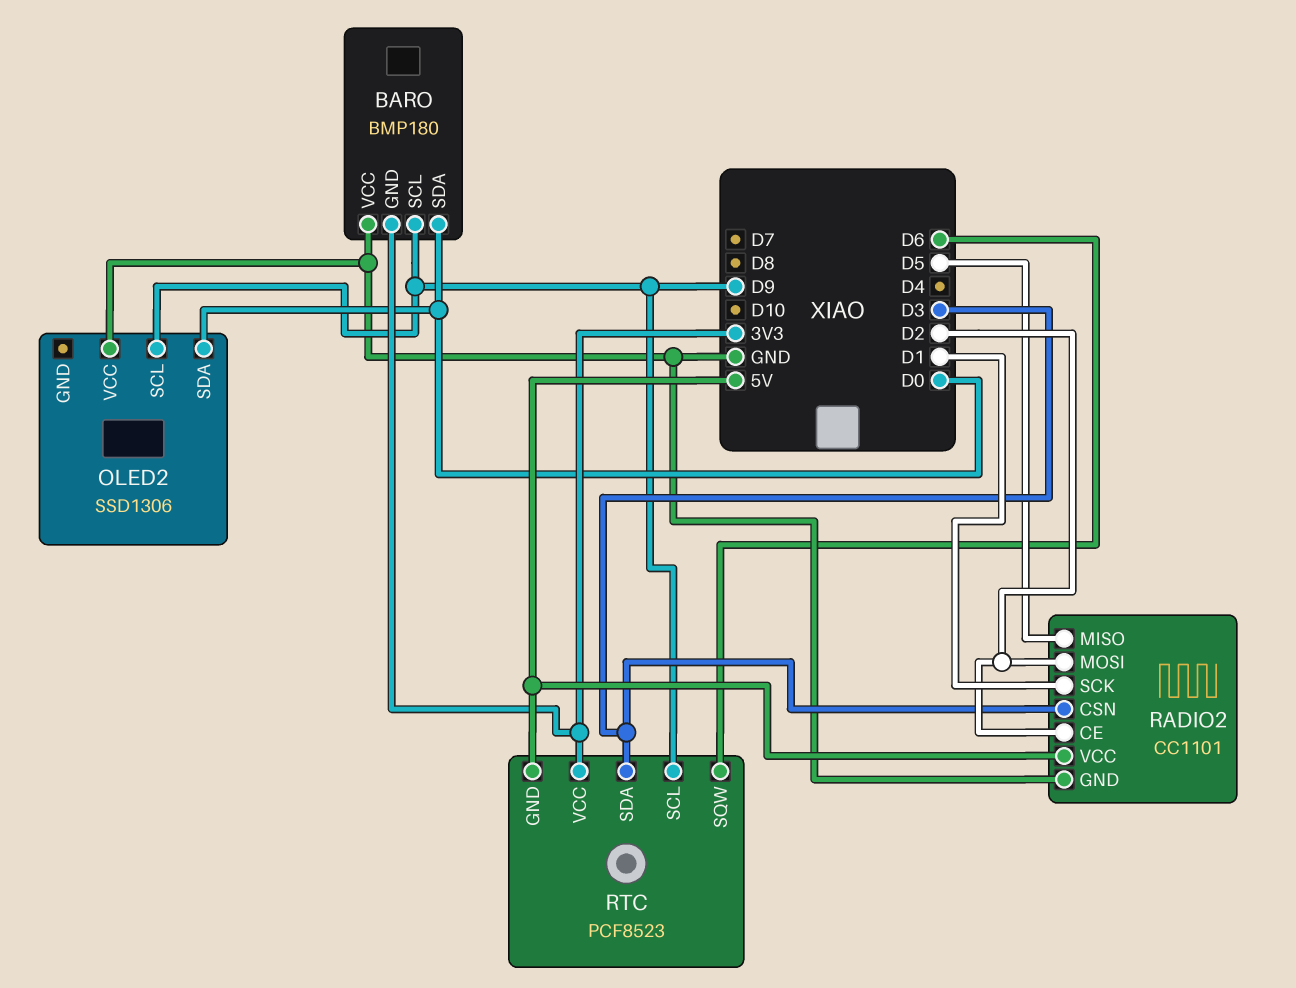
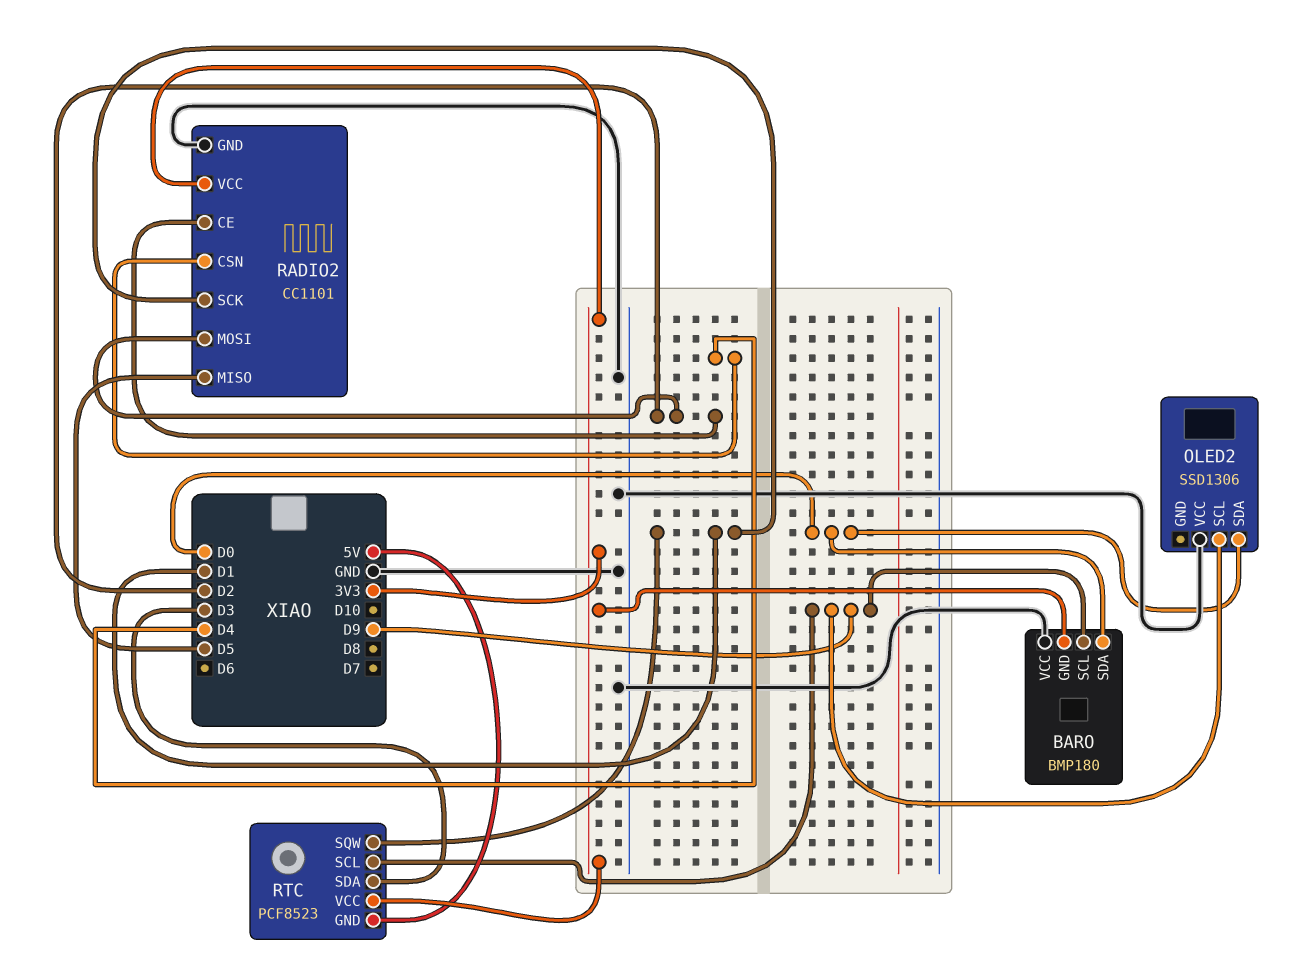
RADIO2 pin CSN: D3 -> D4
RADIO2 pin VCC: 5V -> 3V3
RTC pin SQW: D6 -> D1

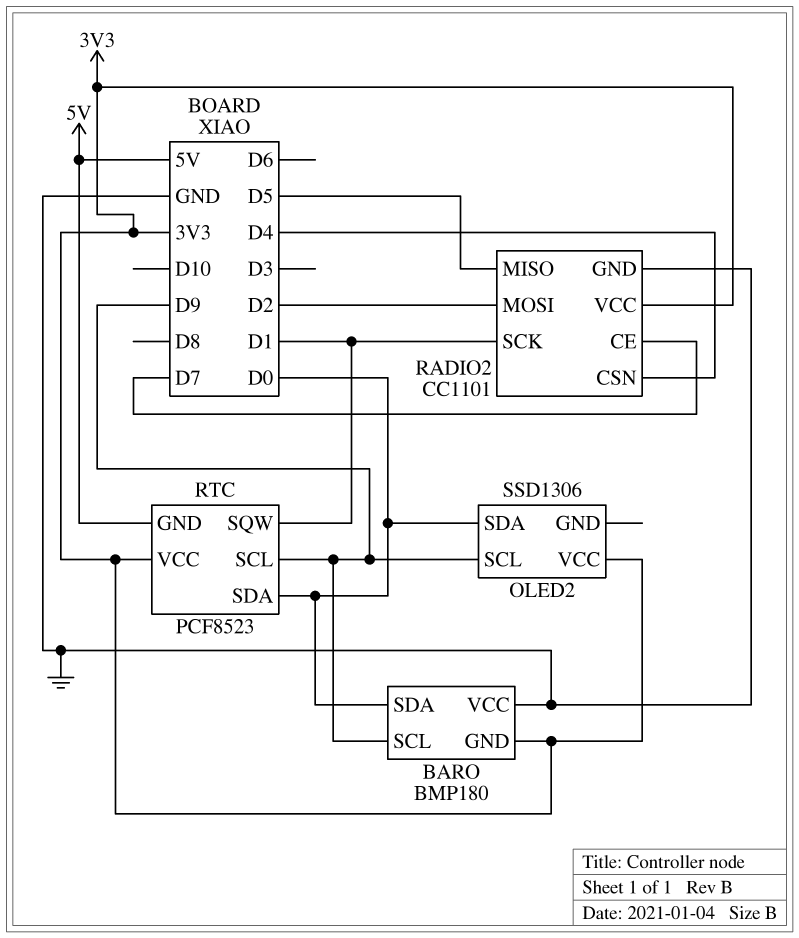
OLED2 pin VCC: GND -> 3V3
RADIO2 pin CE: D2 -> D7
RTC pin SDA: D3 -> D0

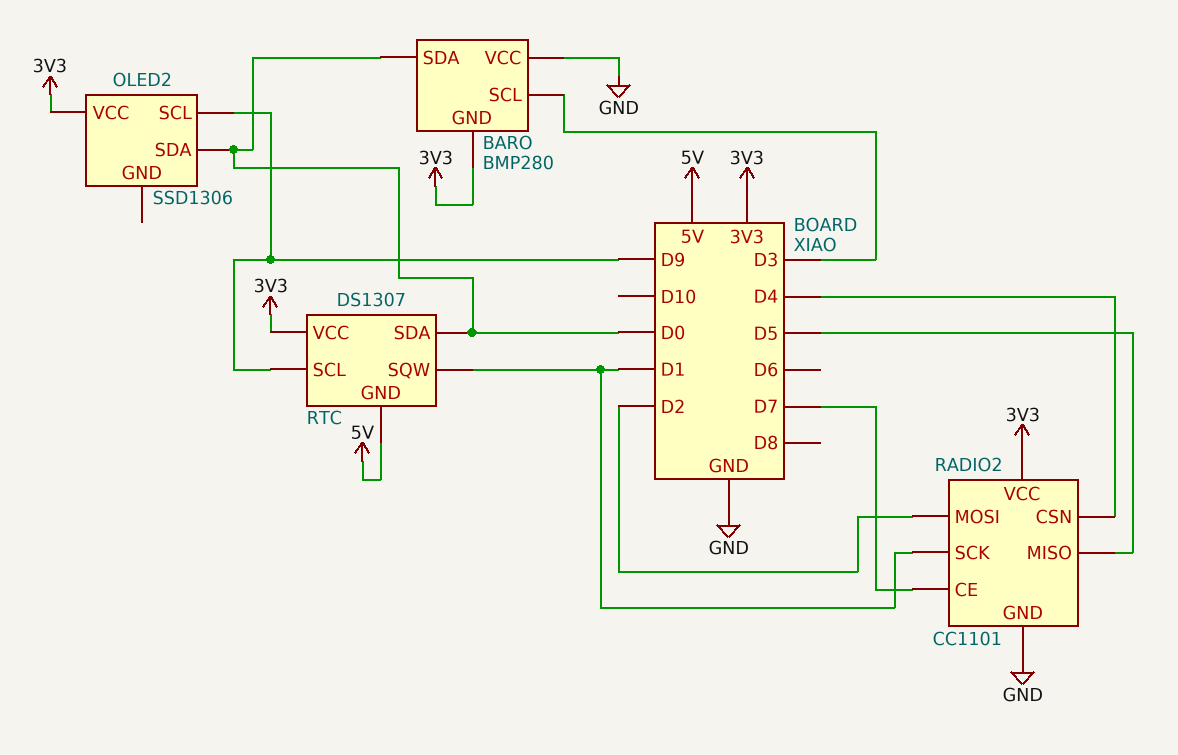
BARO: BMP180 -> BMP280
BARO pin SCL: D9 -> D3
RTC: PCF8523 -> DS1307

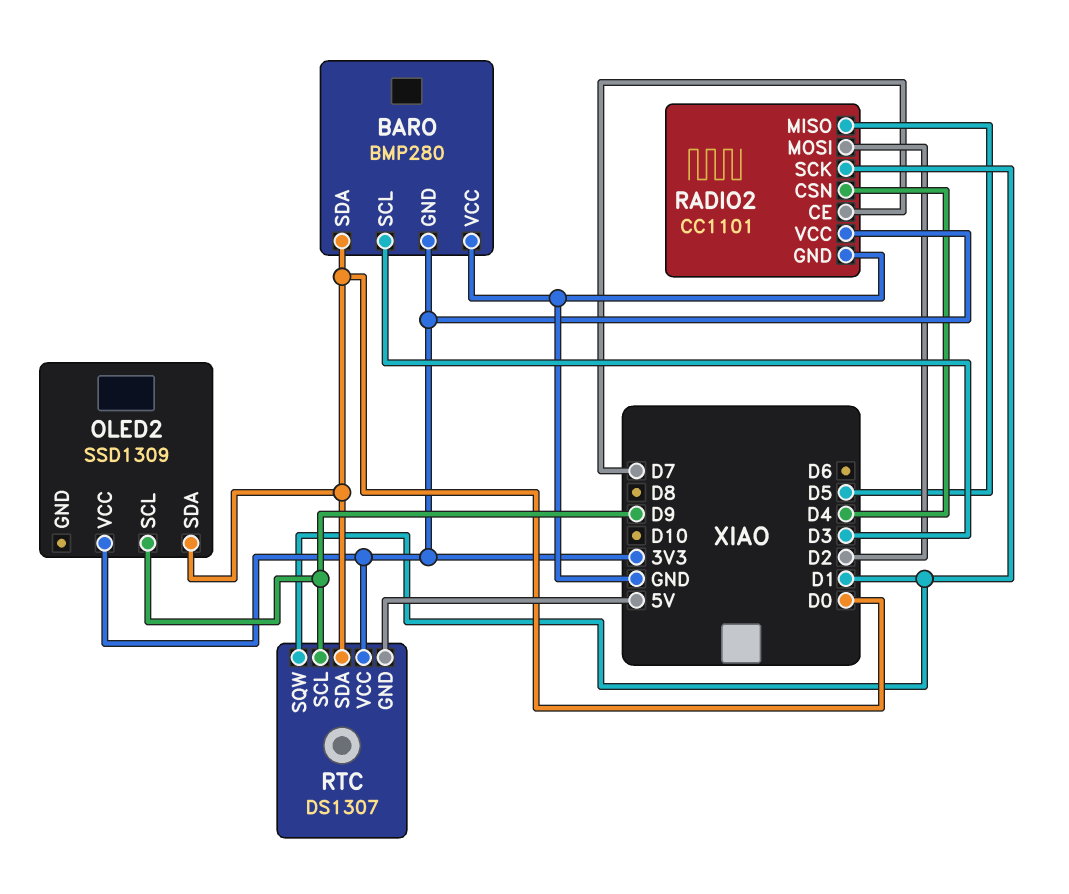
OLED2: SSD1306 -> SSD1309

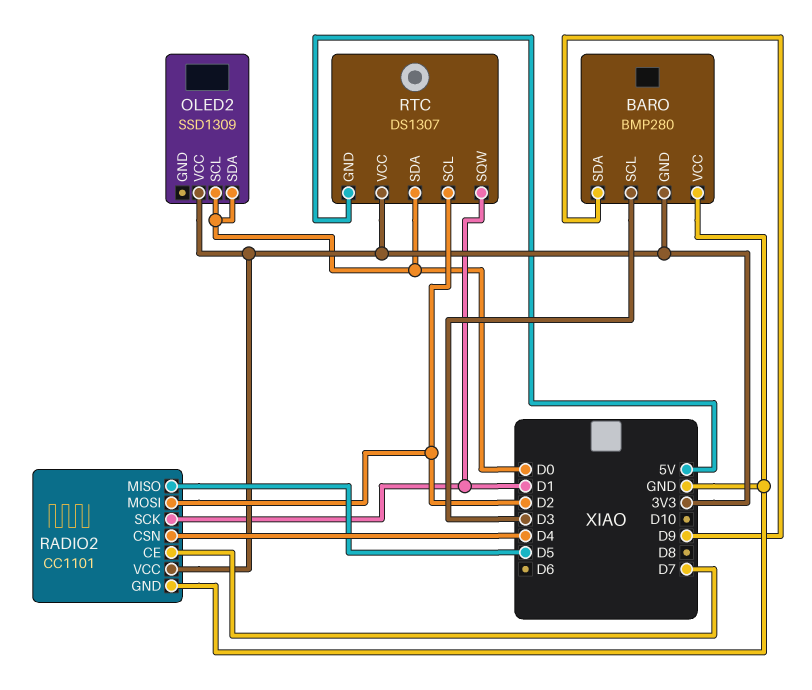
BARO pin SDA: D0 -> D9
OLED2 pin SCL: D9 -> D0
RTC pin SCL: D9 -> D2

